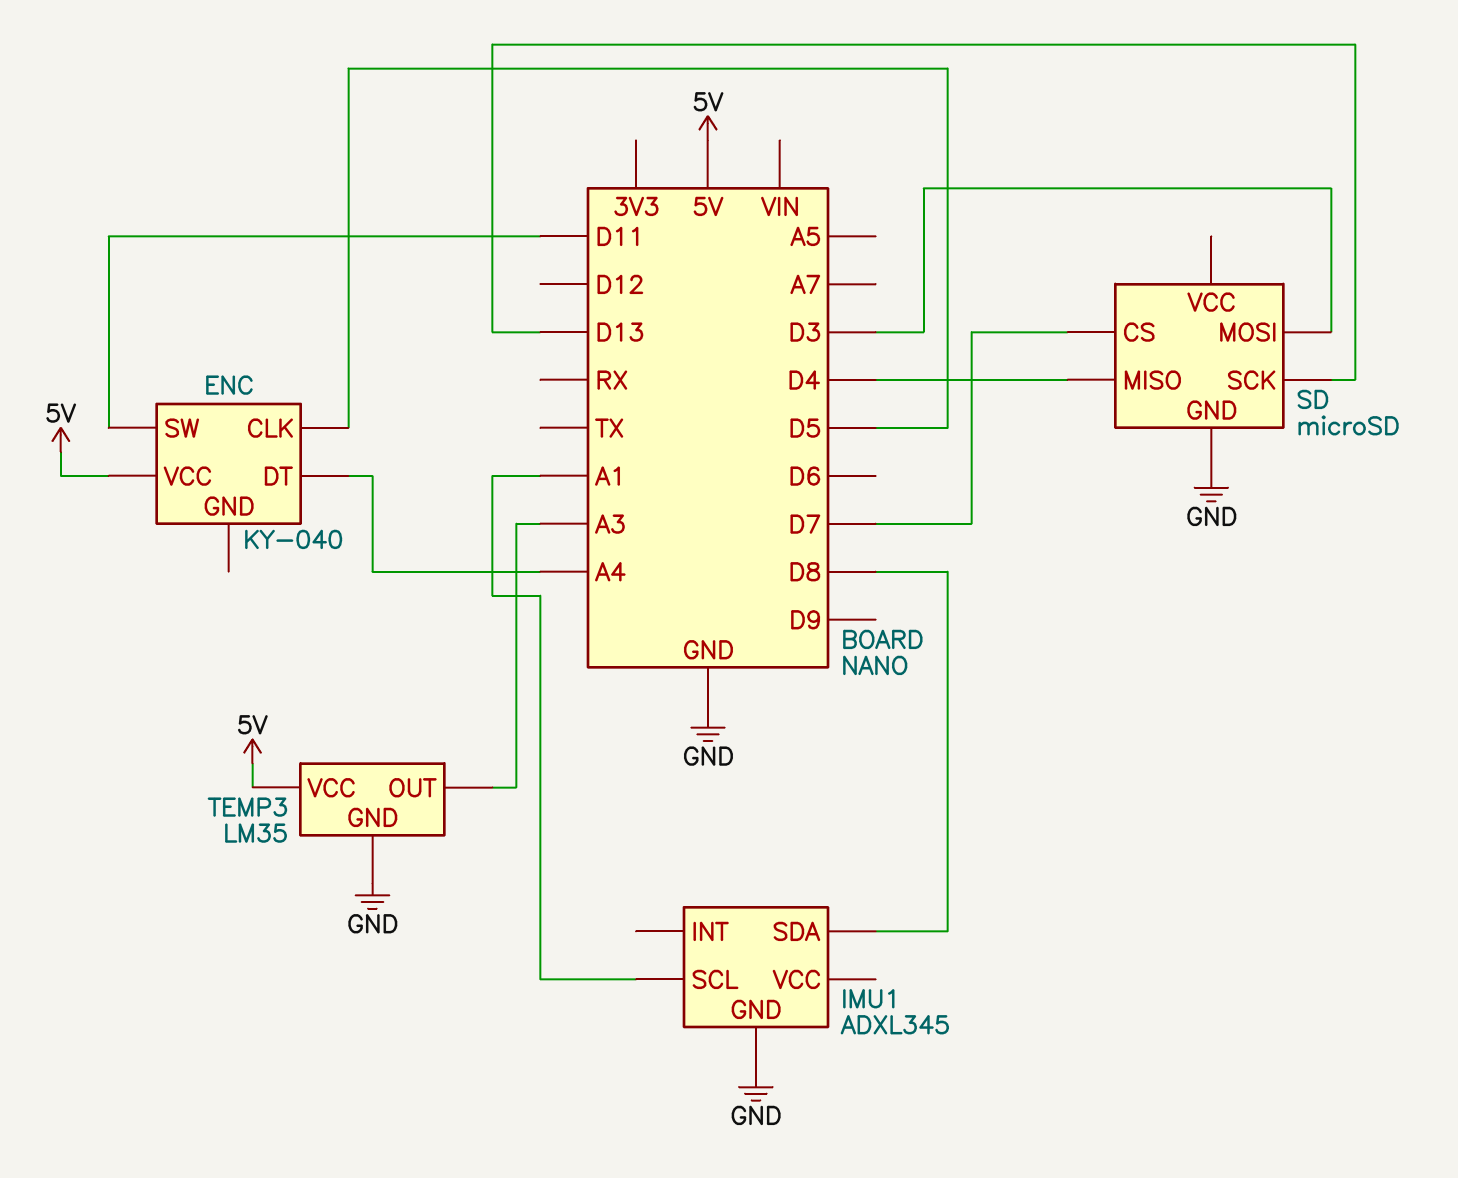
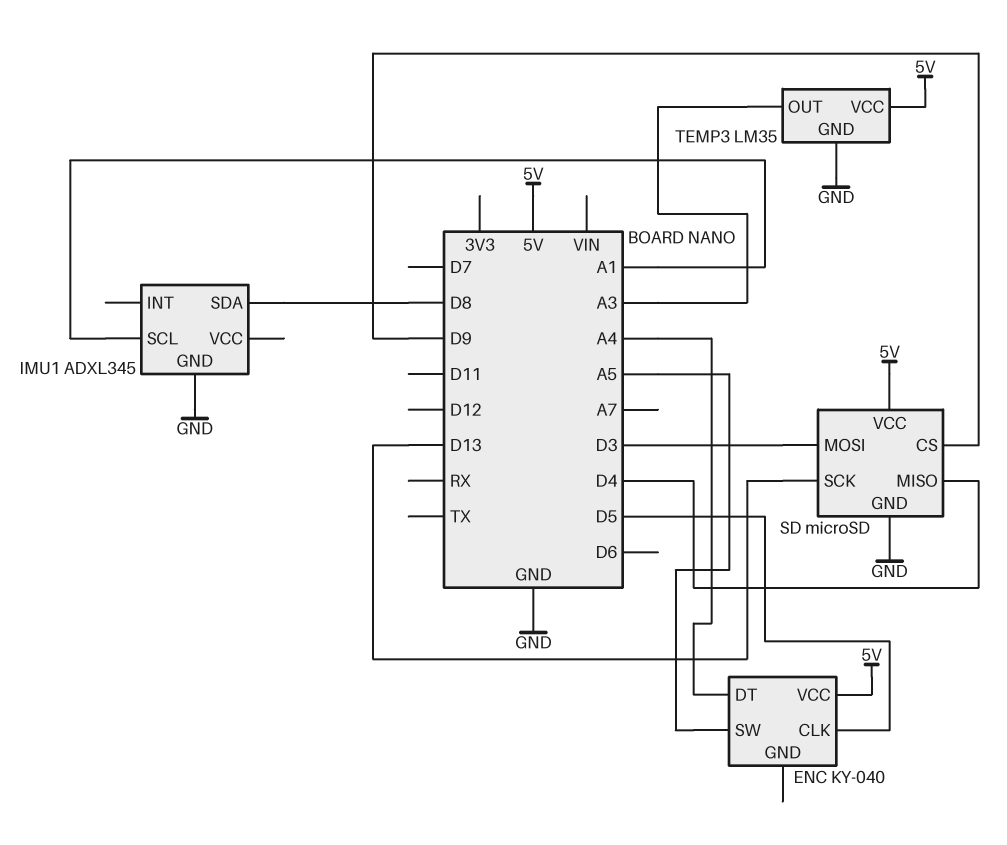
ENC pin SW: D11 -> A5
SD pin CS: D7 -> D9
SD pin VCC: none -> 5V

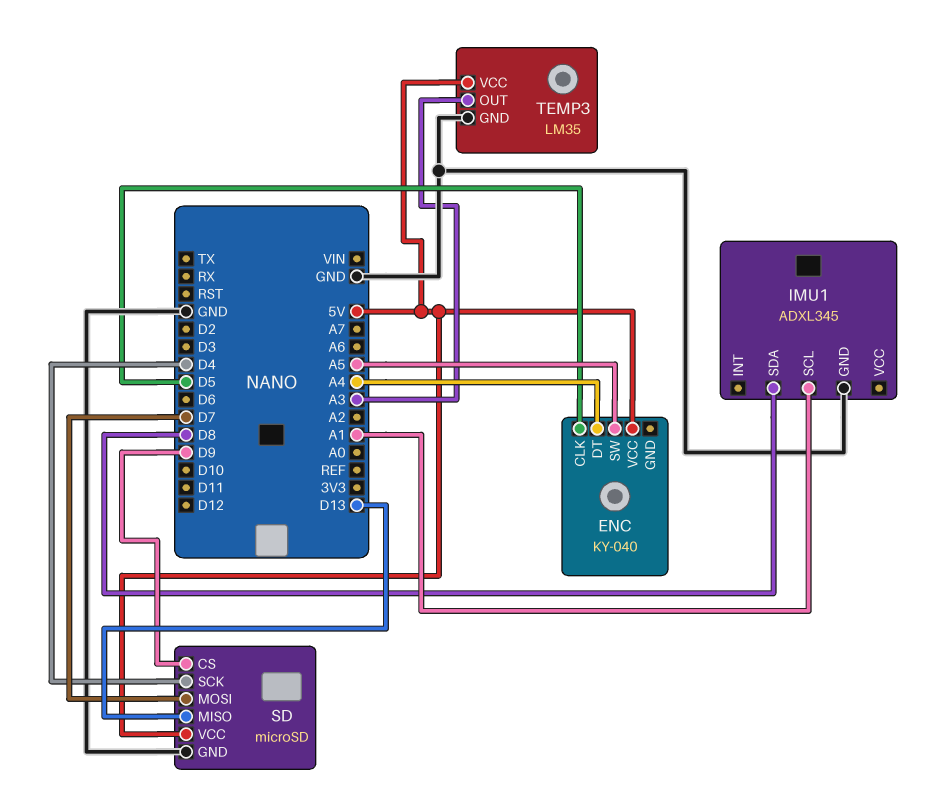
SD pin MISO: D4 -> D13
SD pin MOSI: D3 -> D7
SD pin SCK: D13 -> D4

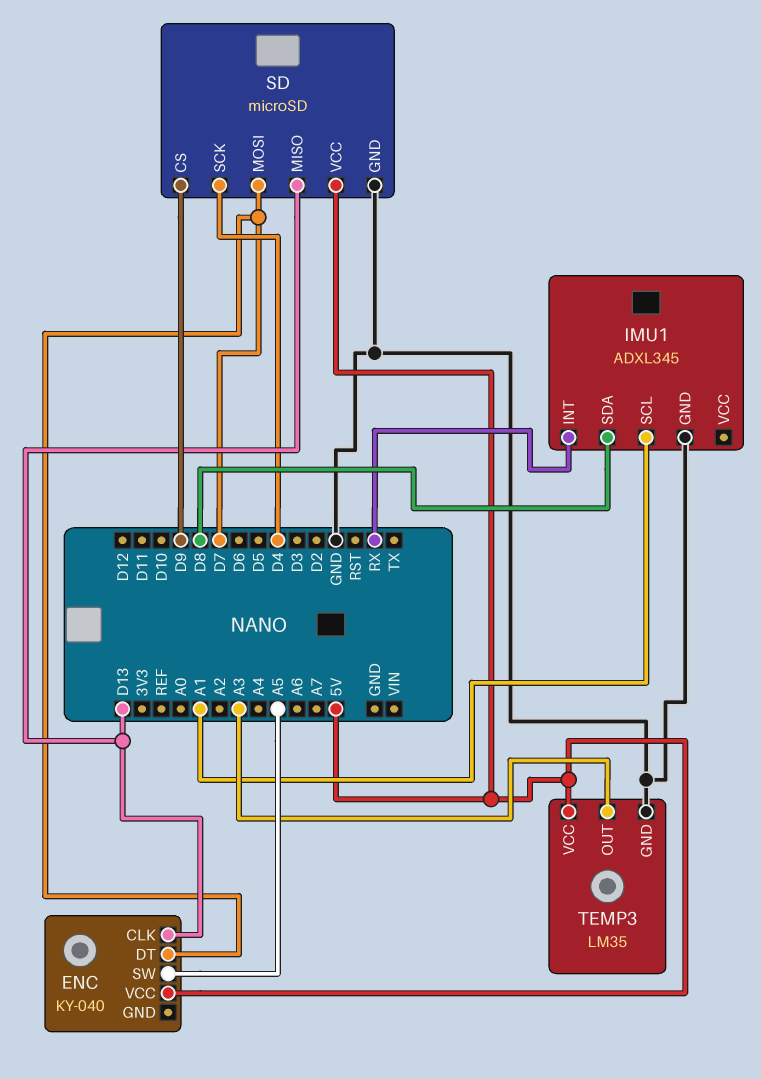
ENC pin CLK: D5 -> D13
ENC pin DT: A4 -> D7
IMU1 pin INT: none -> RX

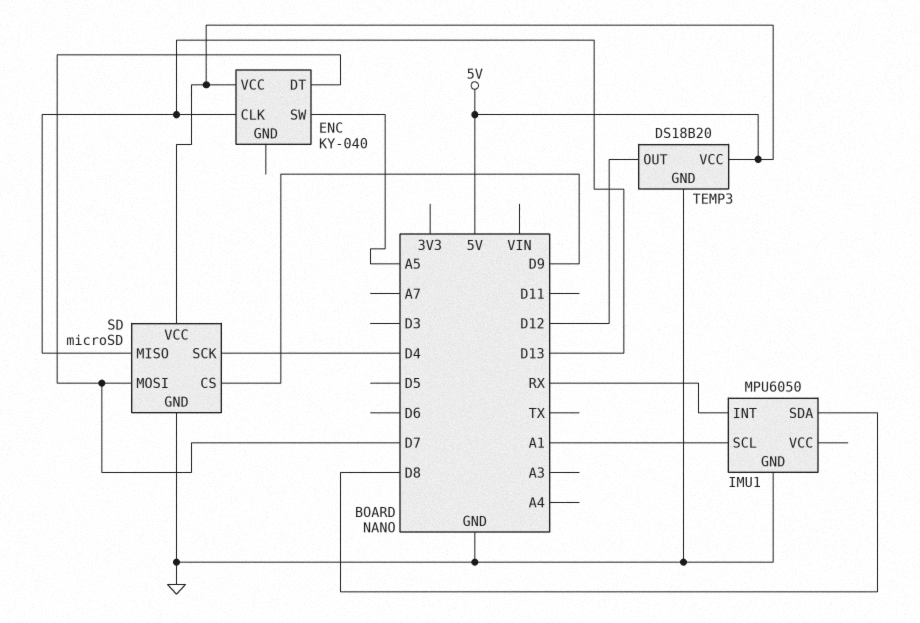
IMU1: ADXL345 -> MPU6050
TEMP3: LM35 -> DS18B20
TEMP3 pin OUT: A3 -> D12

